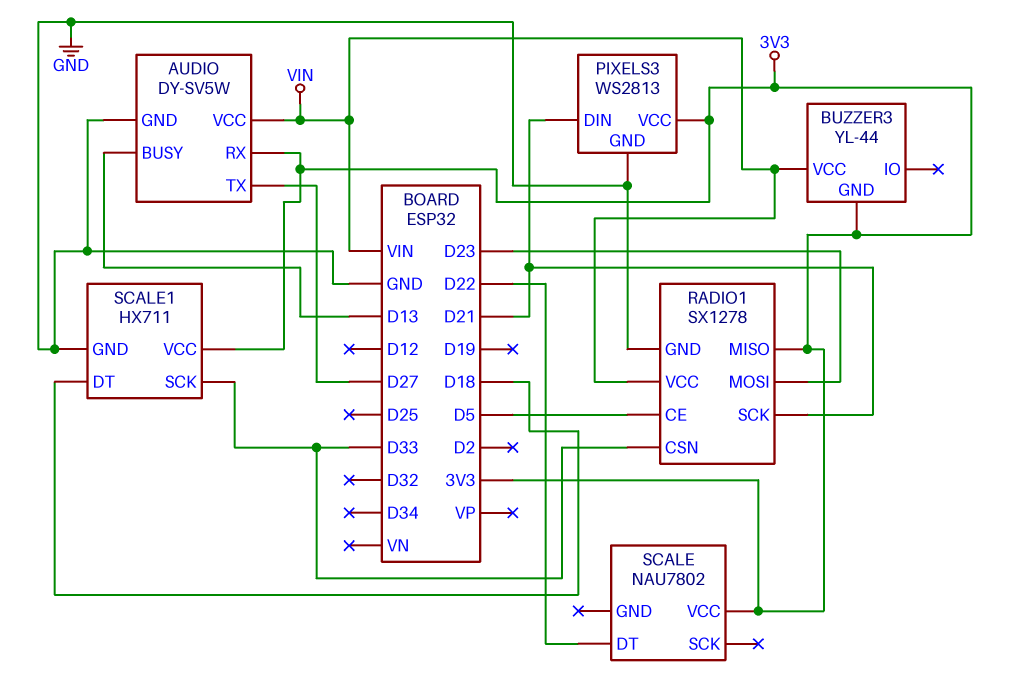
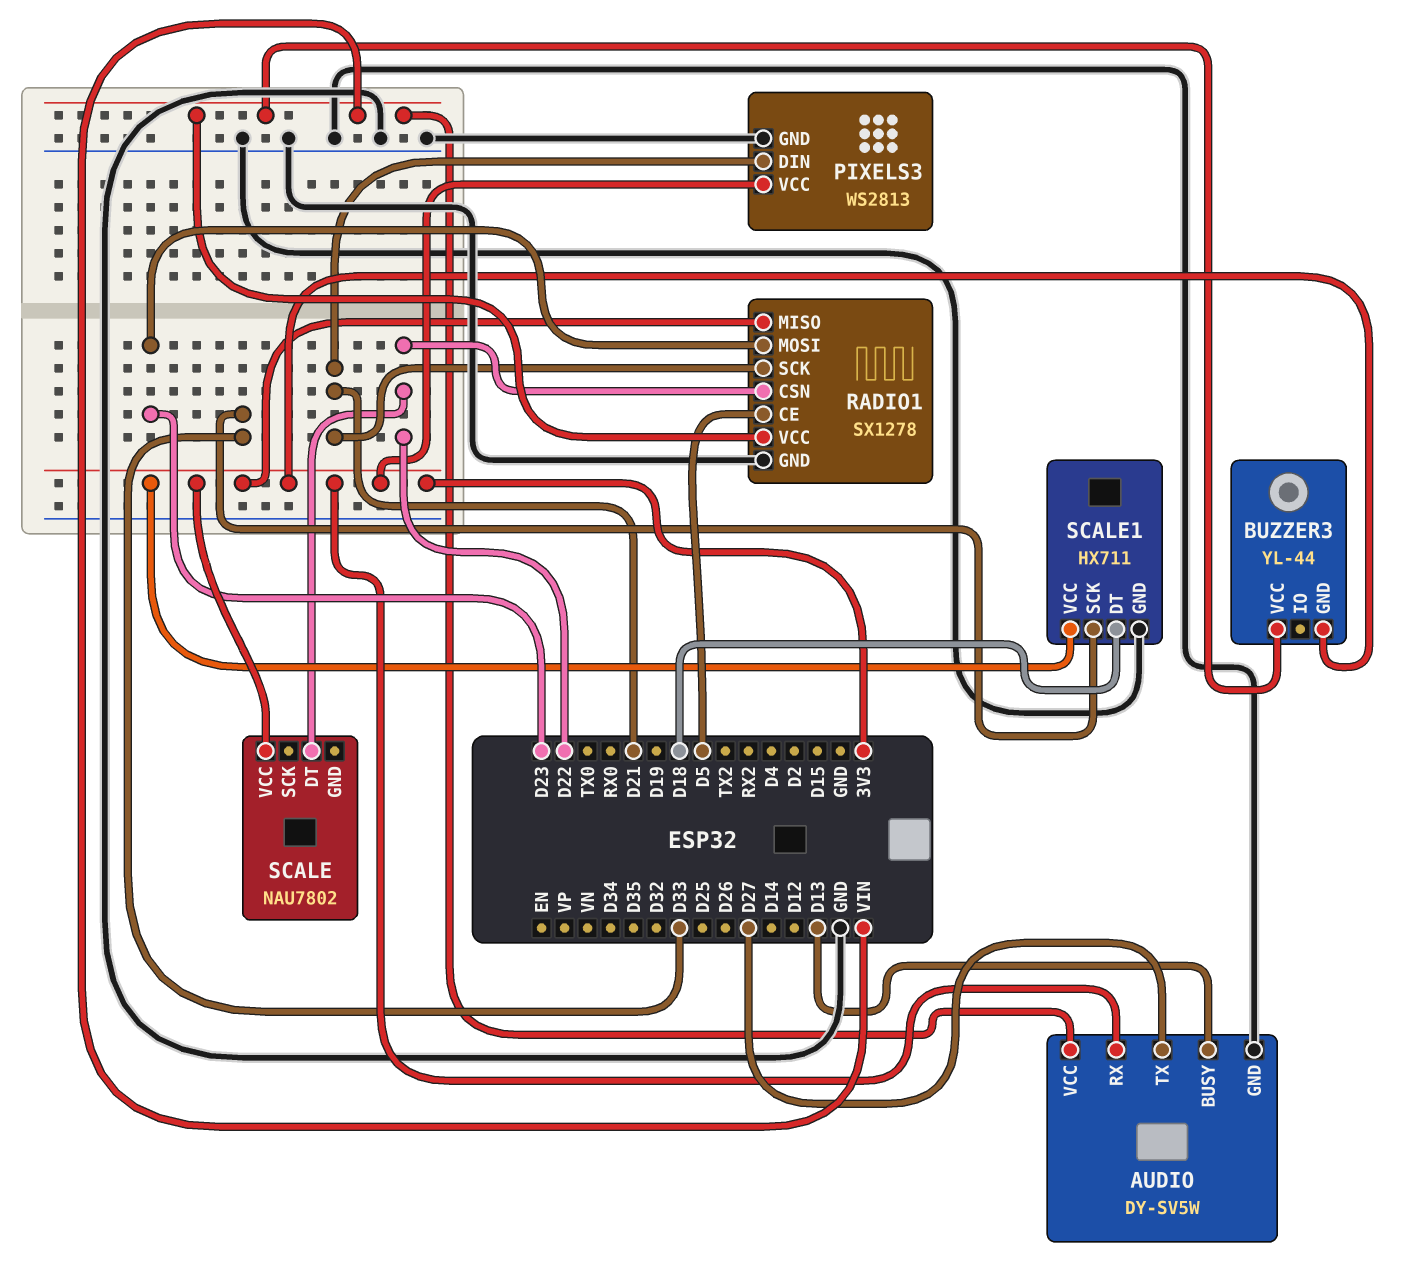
RADIO1 pin CSN: D33 -> D22

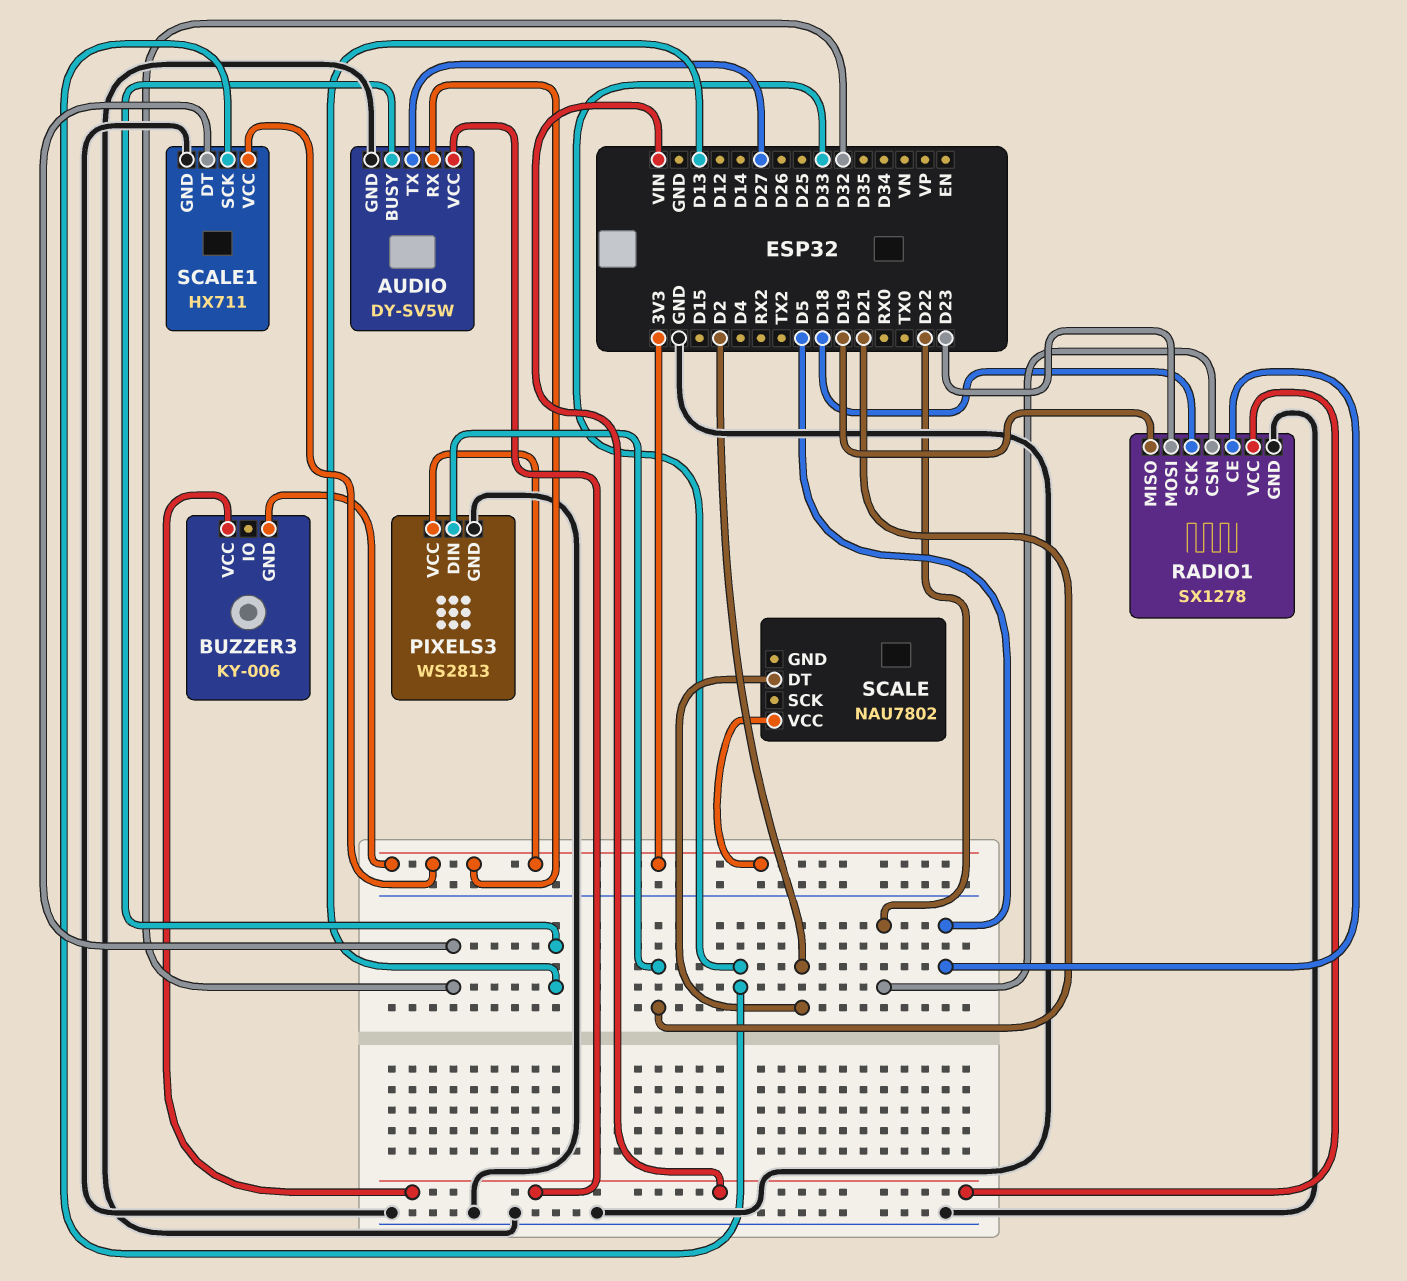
BUZZER3: YL-44 -> KY-006
RADIO1 pin MISO: 3V3 -> D19
RADIO1 pin SCK: D21 -> D18
SCALE pin DT: D22 -> D2
SCALE1 pin DT: D18 -> D32

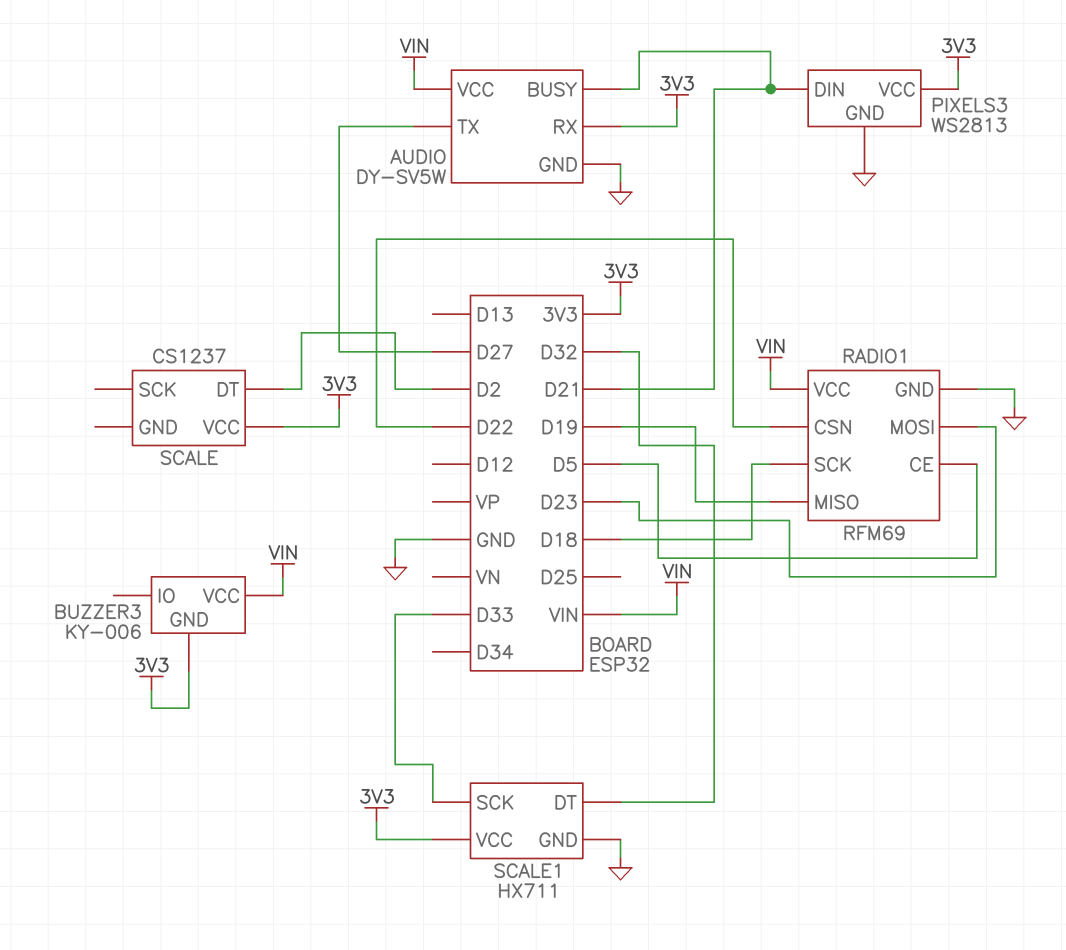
AUDIO pin BUSY: D13 -> D21
RADIO1: SX1278 -> RFM69
SCALE: NAU7802 -> CS1237

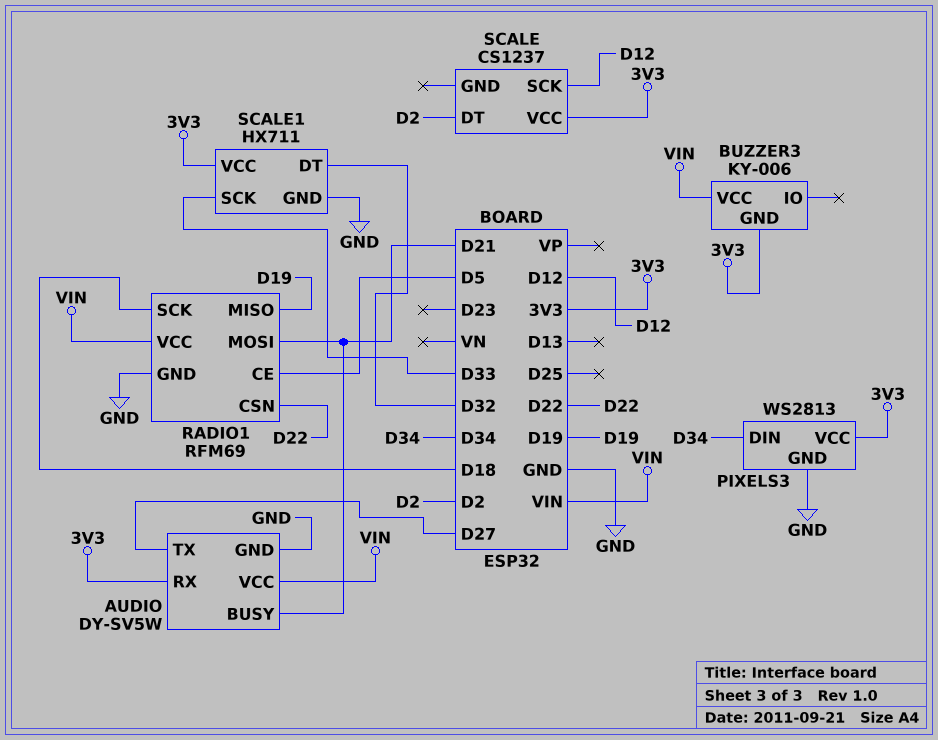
PIXELS3 pin DIN: D21 -> D34
RADIO1 pin MOSI: D23 -> D21
SCALE pin SCK: none -> D12

